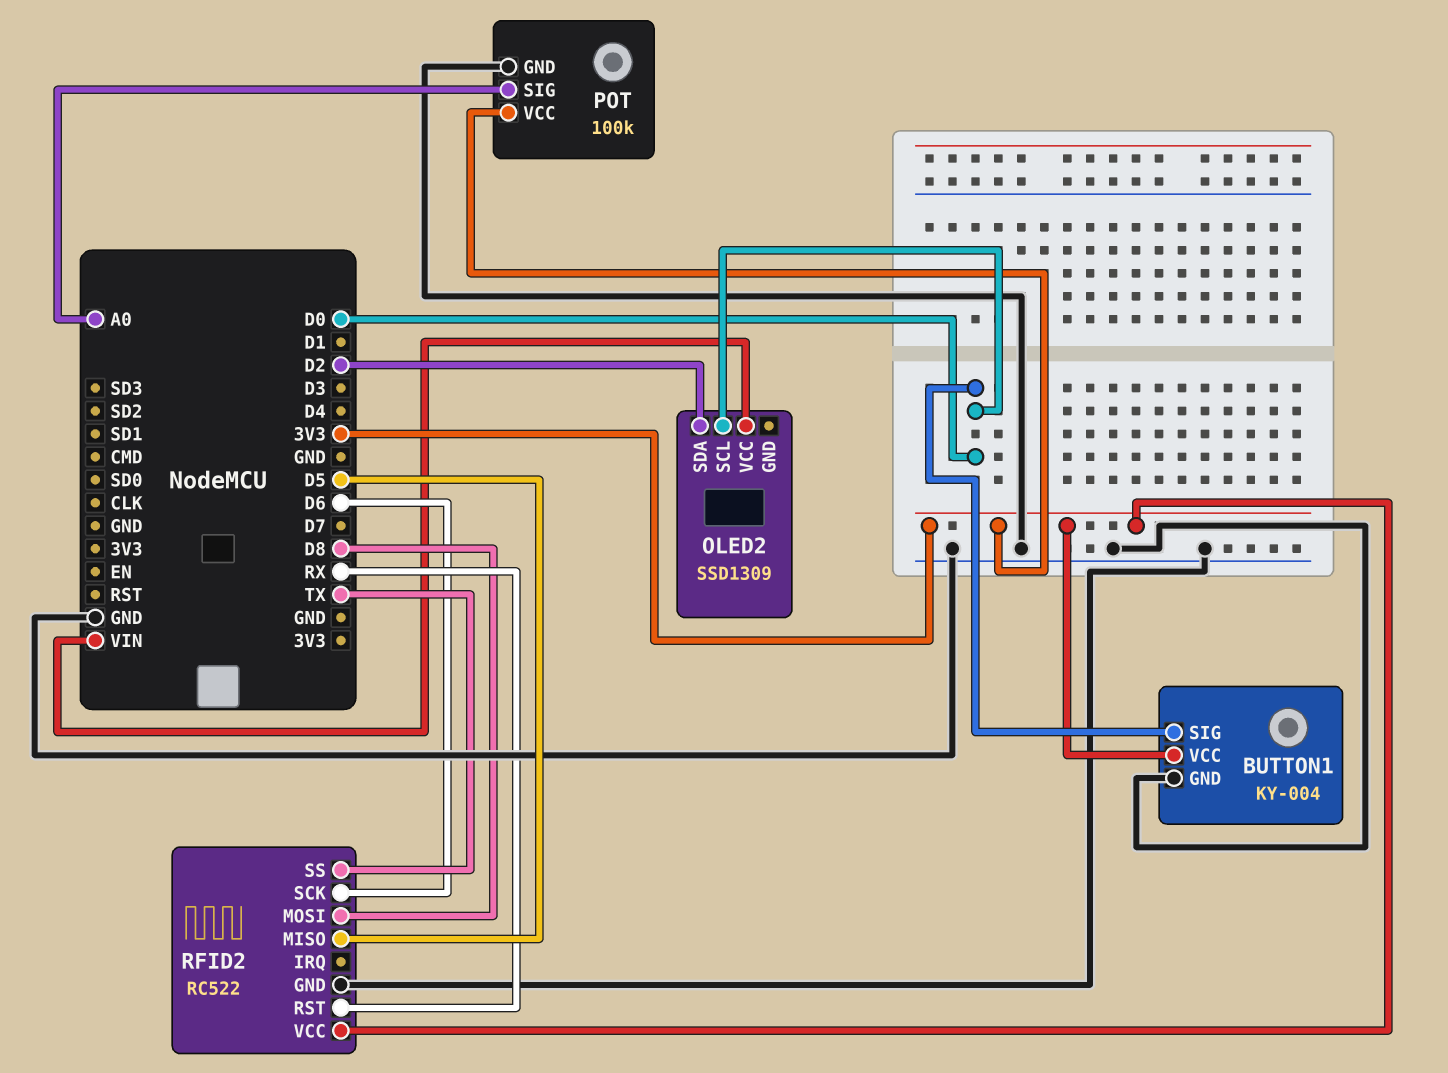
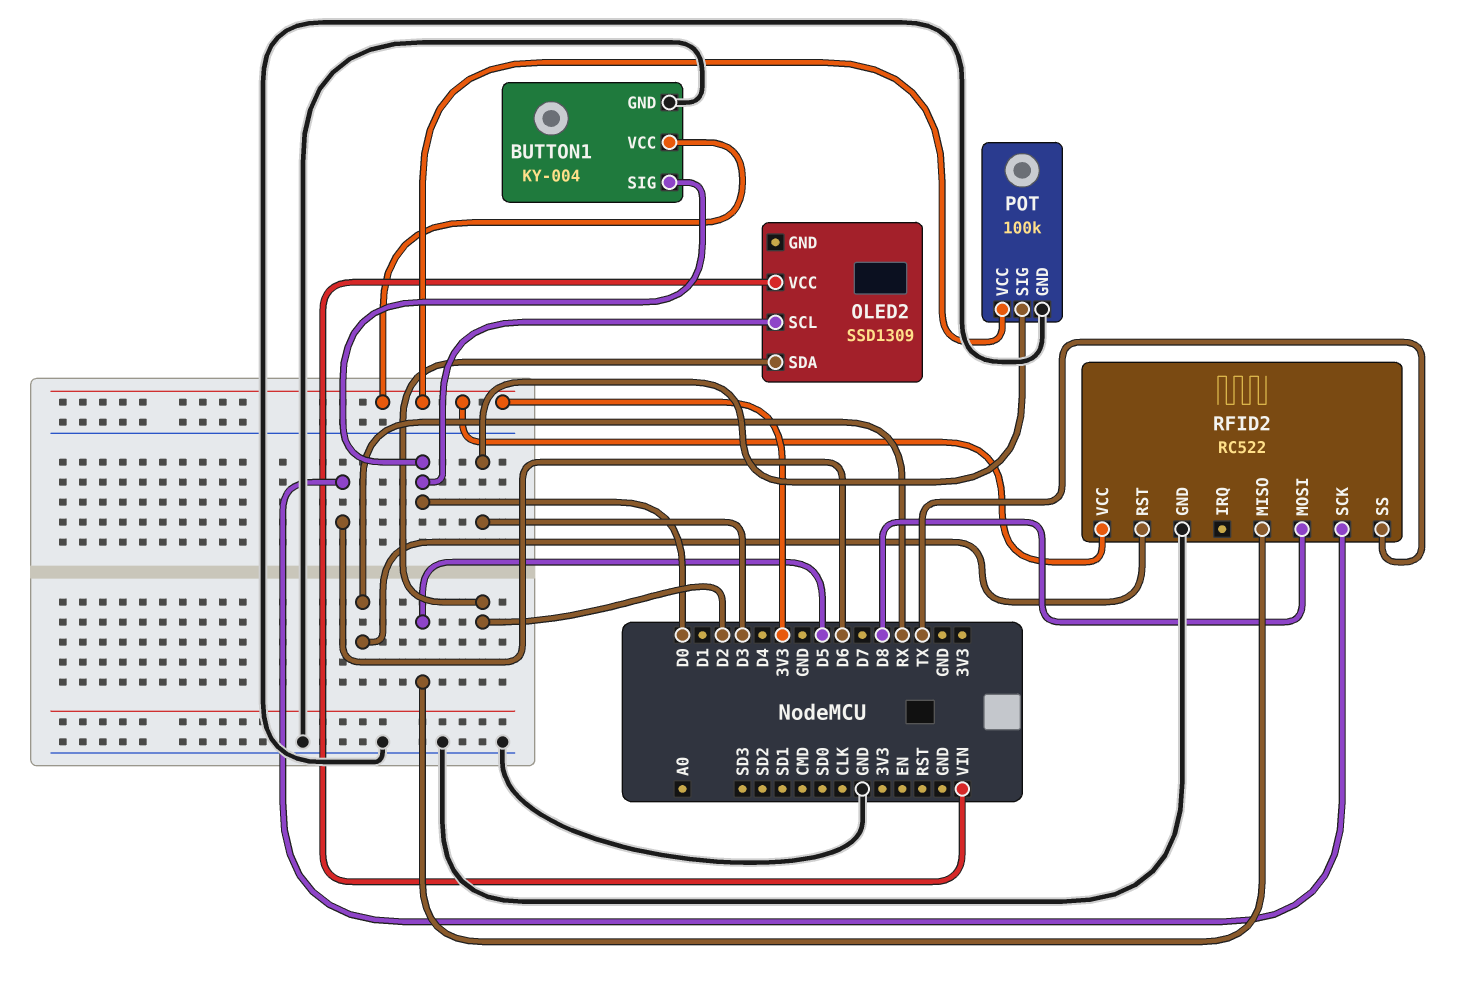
POT pin SIG: A0 -> D3

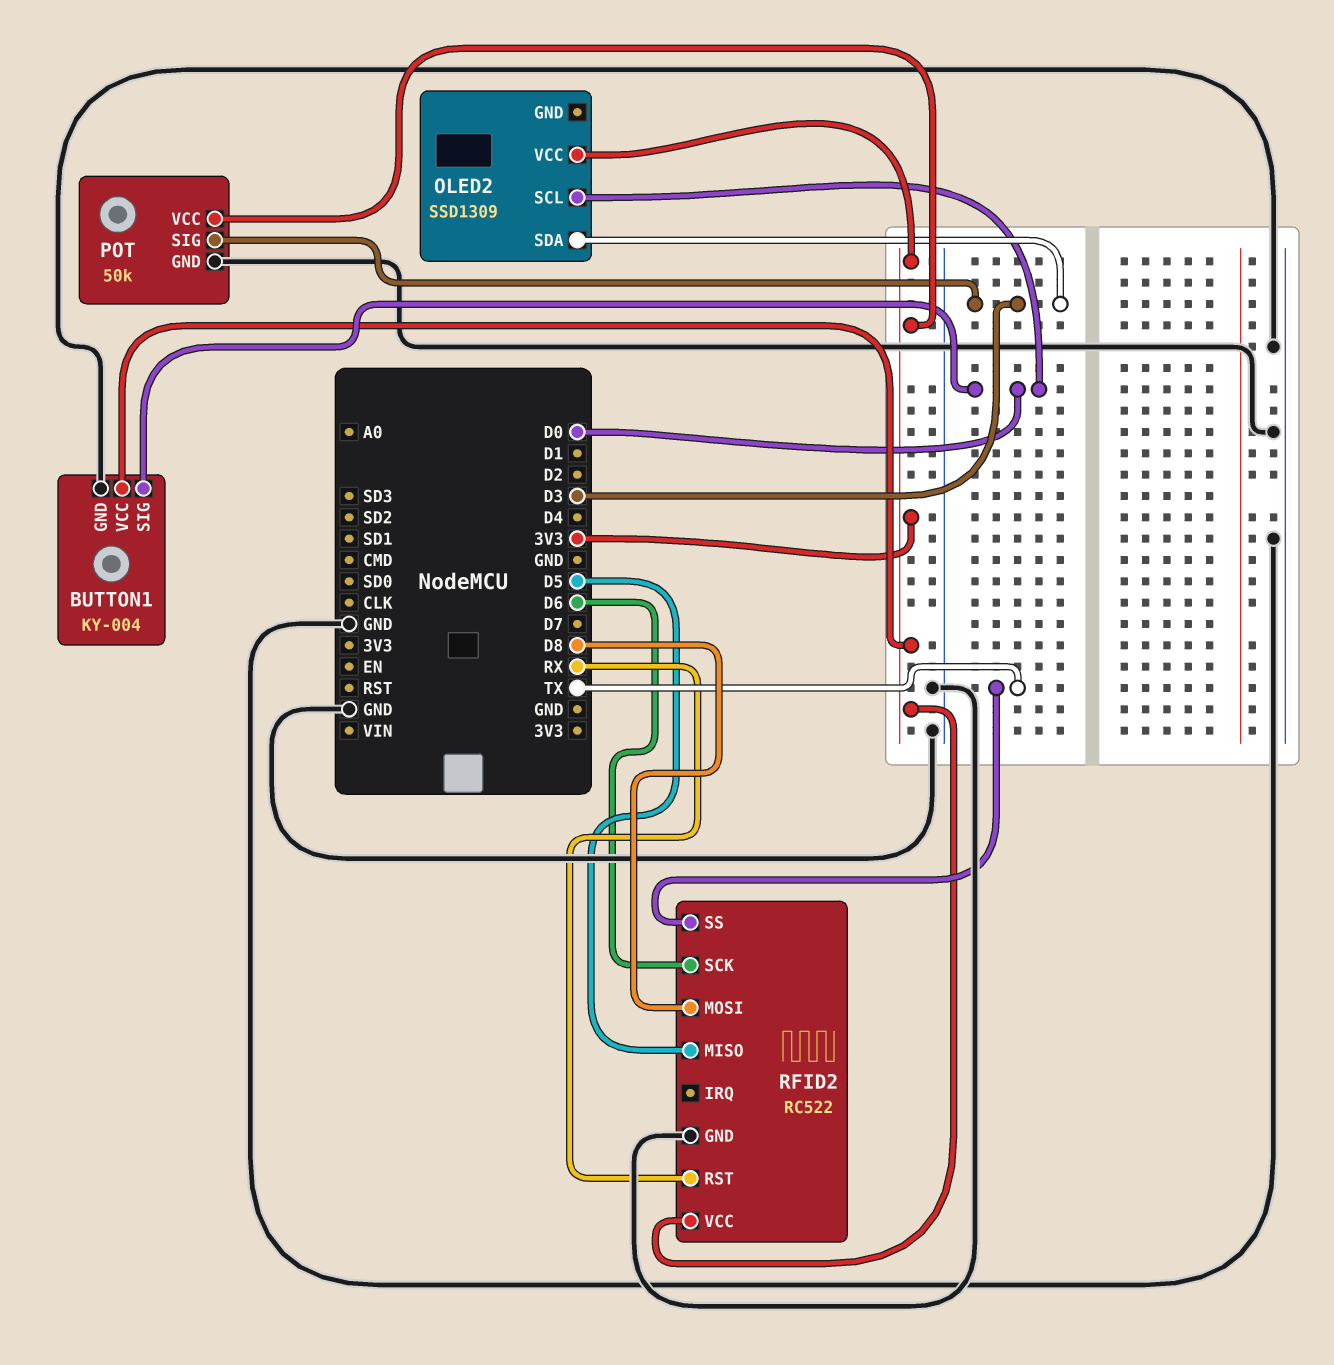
OLED2 pin SDA: D2 -> D3
OLED2 pin VCC: VIN -> 3V3
POT: 100k -> 50k

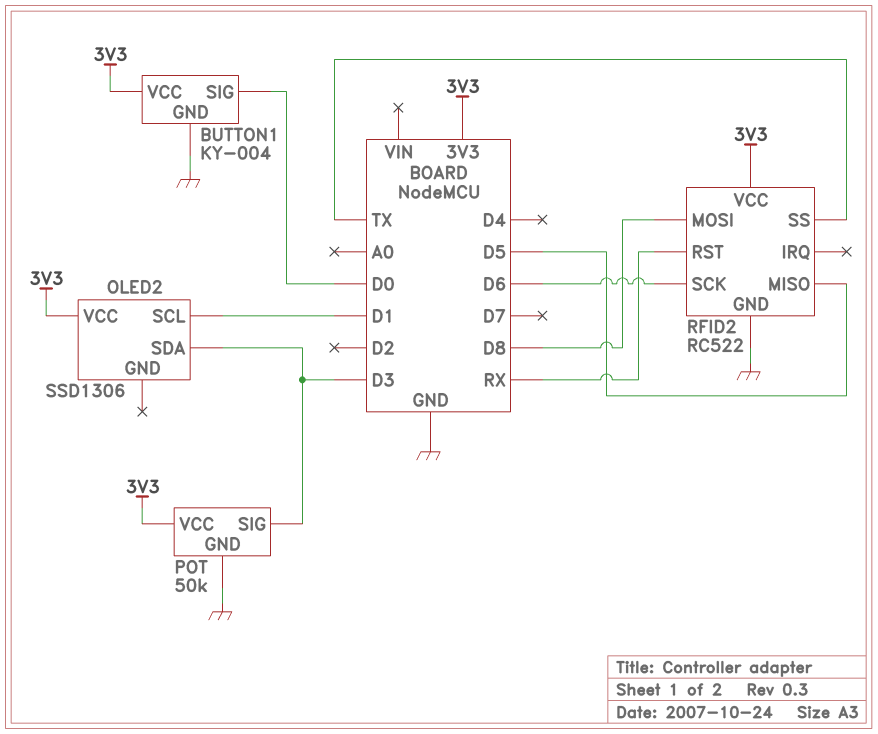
OLED2: SSD1309 -> SSD1306
OLED2 pin SCL: D0 -> D1

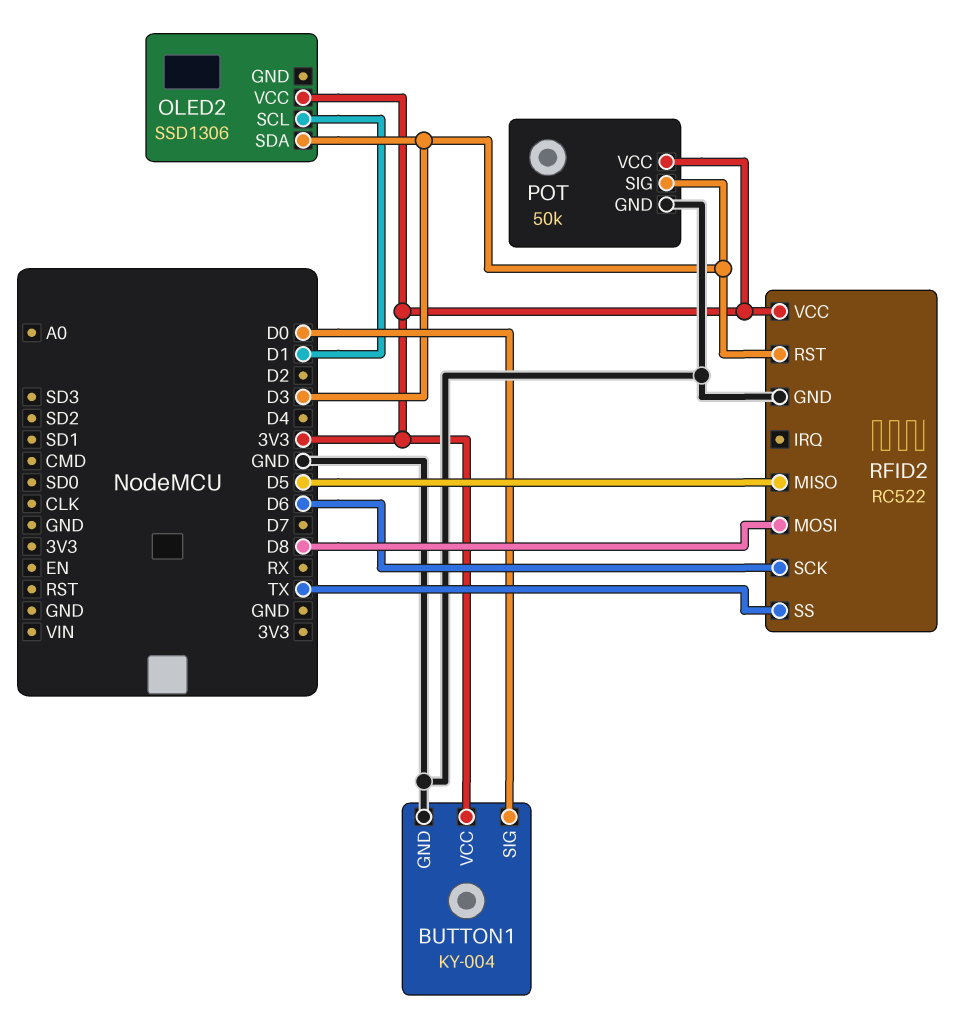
RFID2 pin RST: RX -> D3

